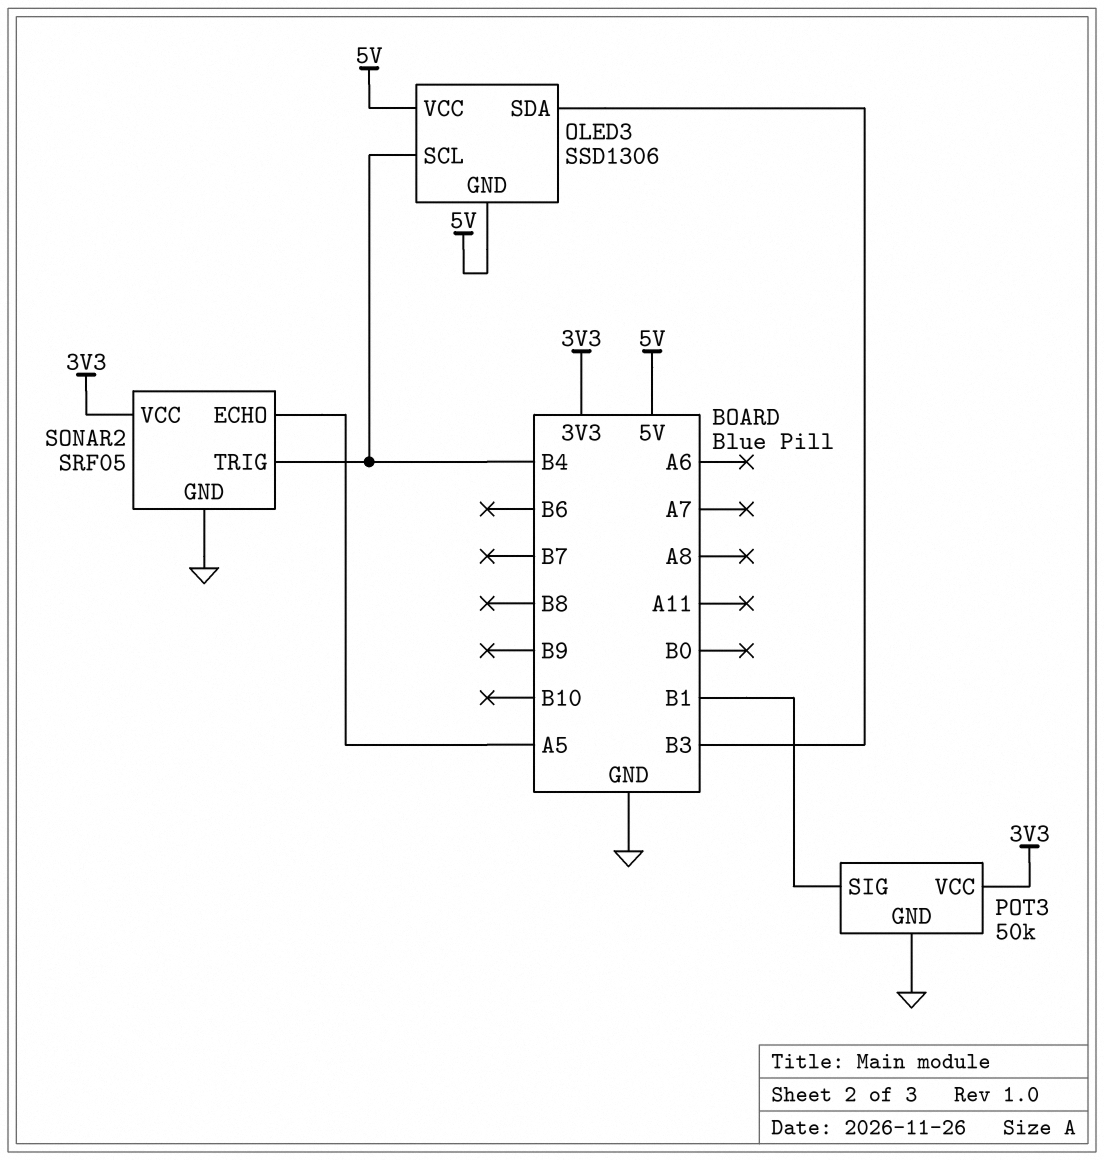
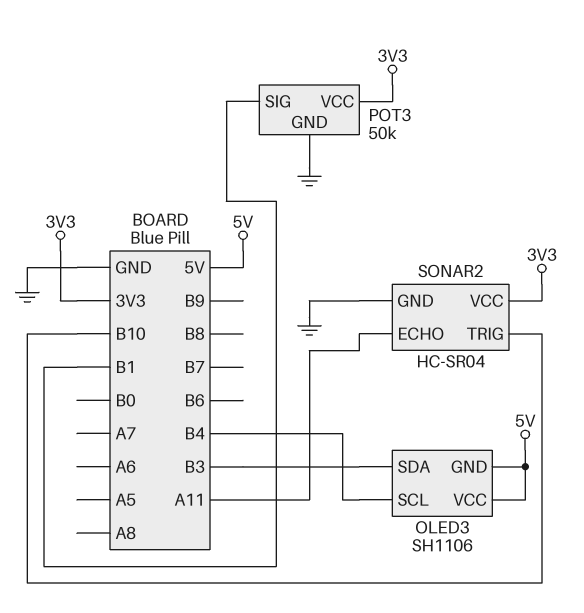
OLED3: SSD1306 -> SH1106
SONAR2: SRF05 -> HC-SR04
SONAR2 pin ECHO: A5 -> A11
SONAR2 pin TRIG: B4 -> B10

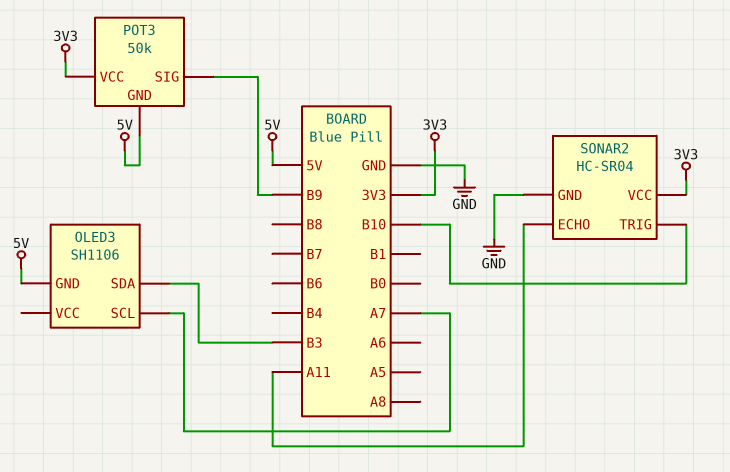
OLED3 pin SCL: B4 -> A7
OLED3 pin VCC: 5V -> none
POT3 pin GND: GND -> 5V
POT3 pin SIG: B1 -> B9

